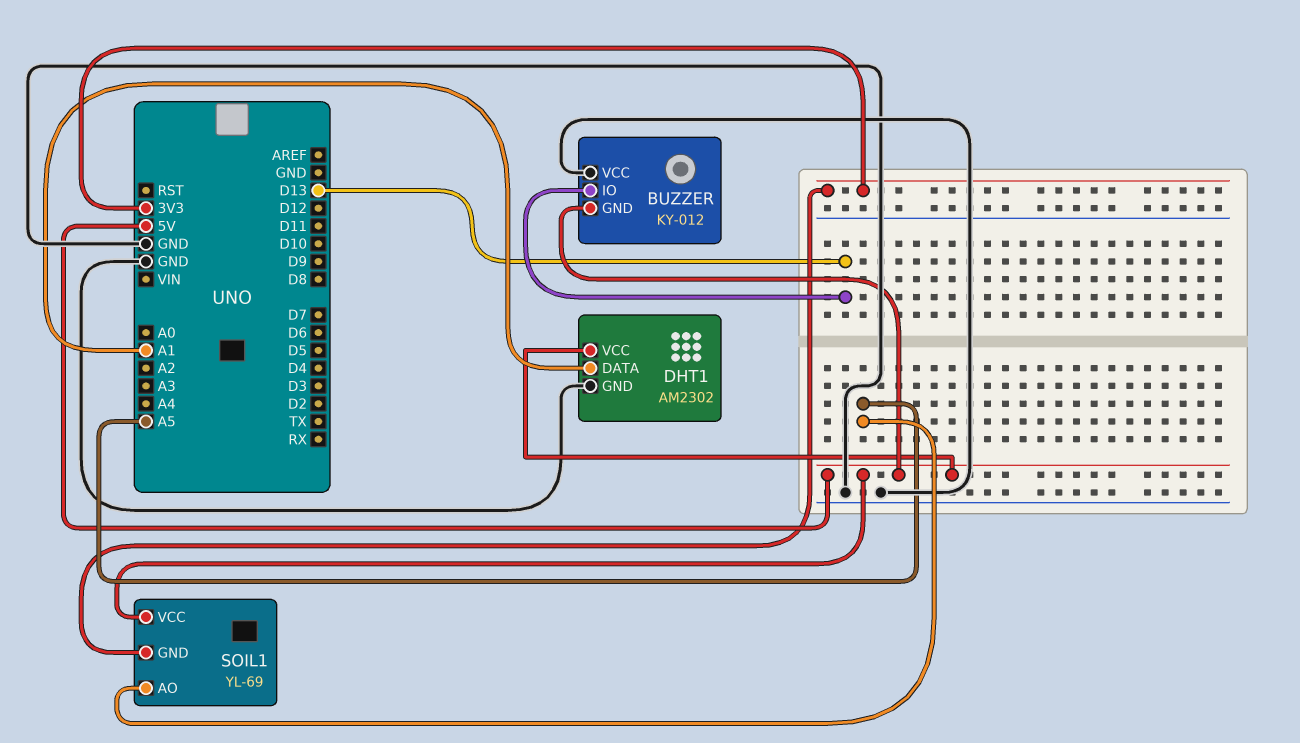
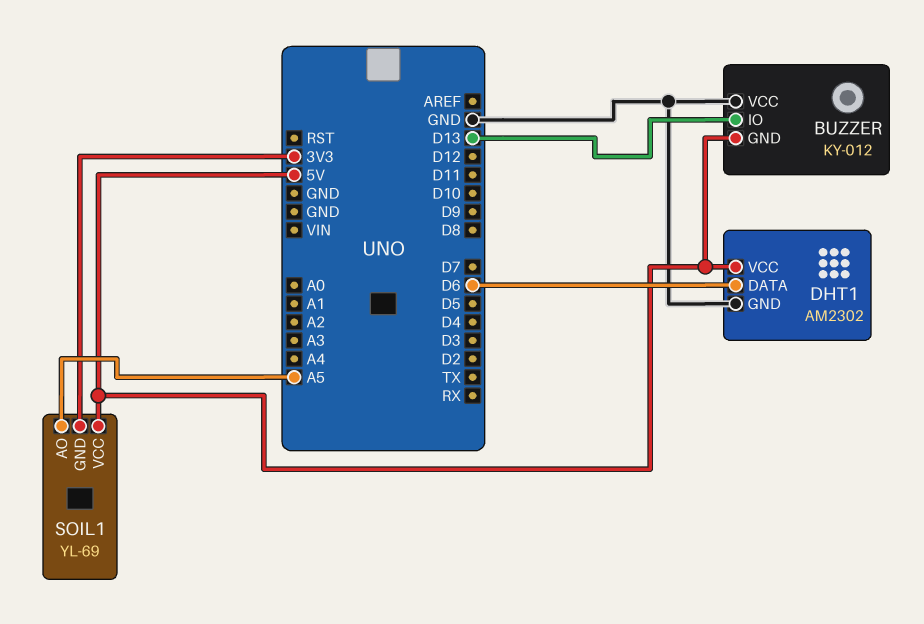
DHT1 pin DATA: A1 -> D6

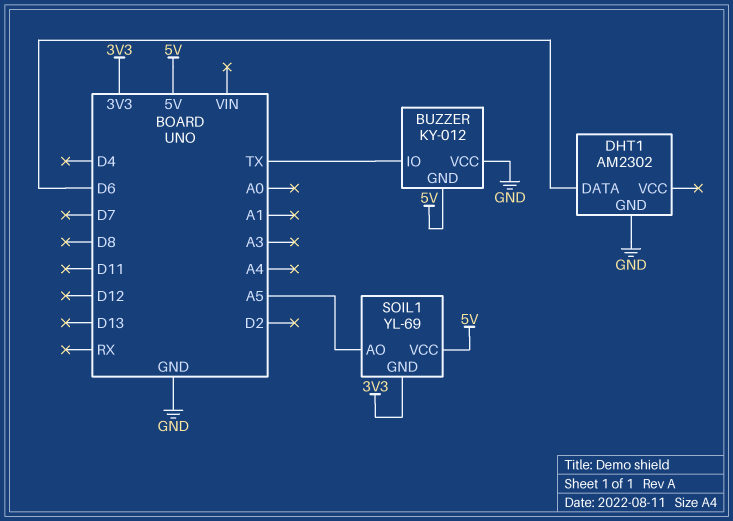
BUZZER pin IO: D13 -> TX
DHT1 pin VCC: 5V -> none

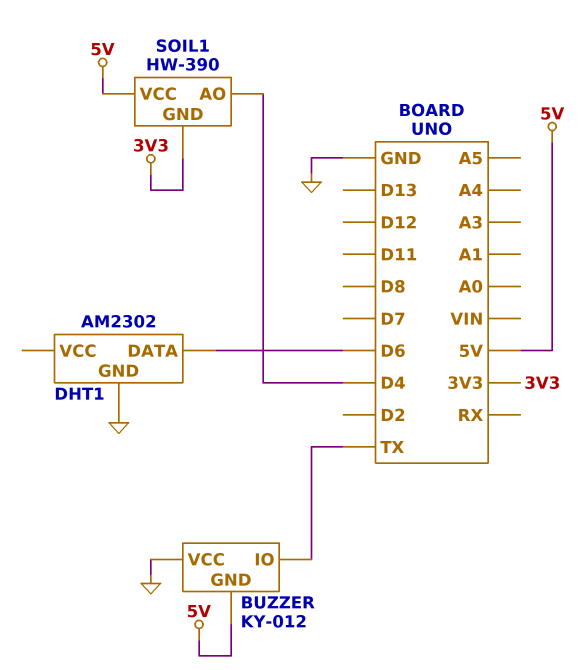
SOIL1: YL-69 -> HW-390
SOIL1 pin AO: A5 -> D4

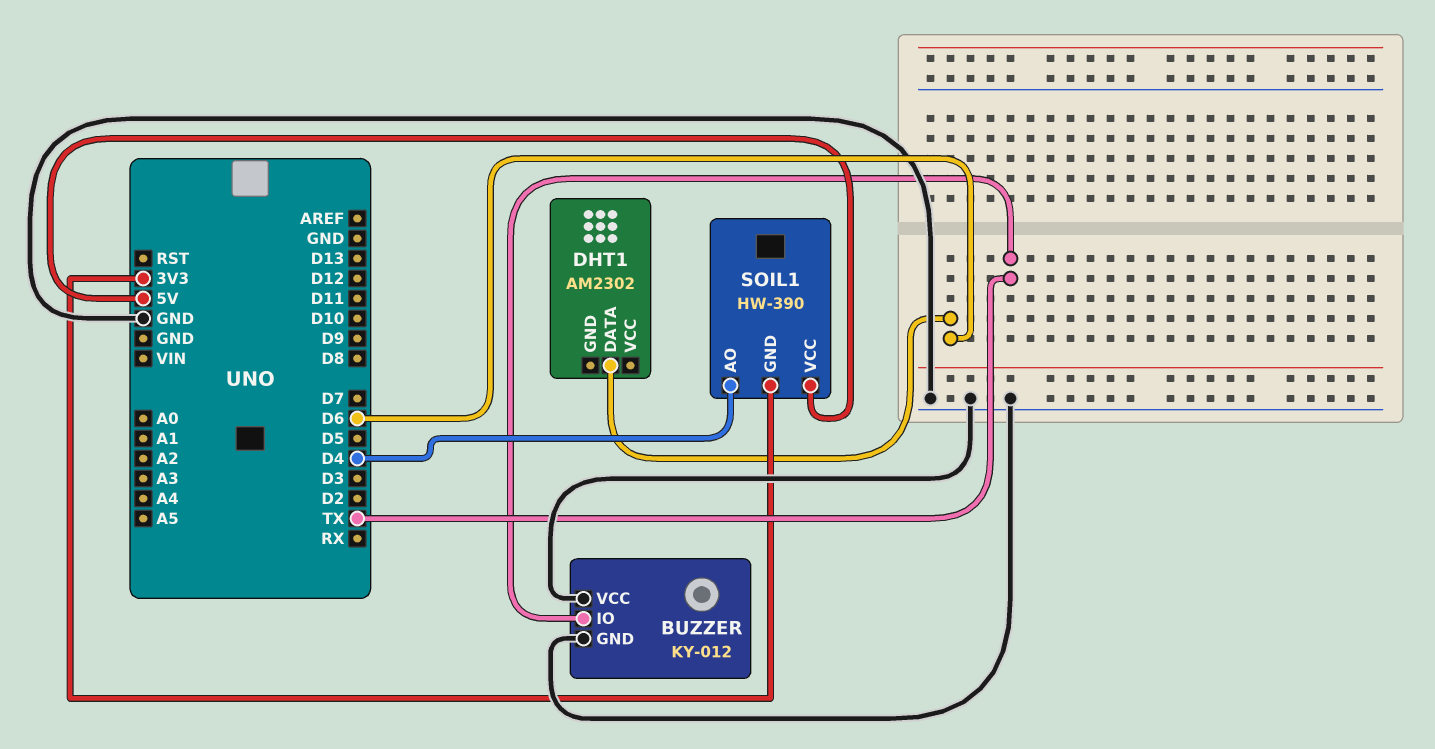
BUZZER pin GND: 5V -> GND
DHT1 pin GND: GND -> none

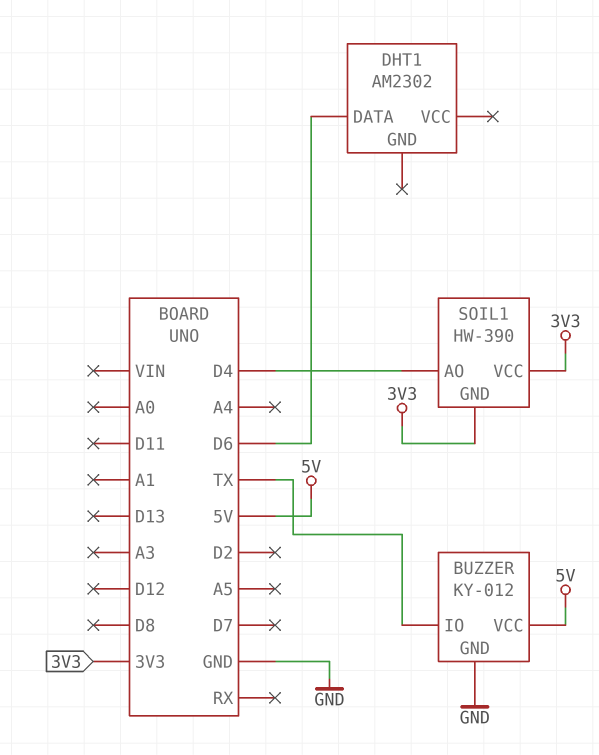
BUZZER pin VCC: GND -> 5V
SOIL1 pin VCC: 5V -> 3V3

